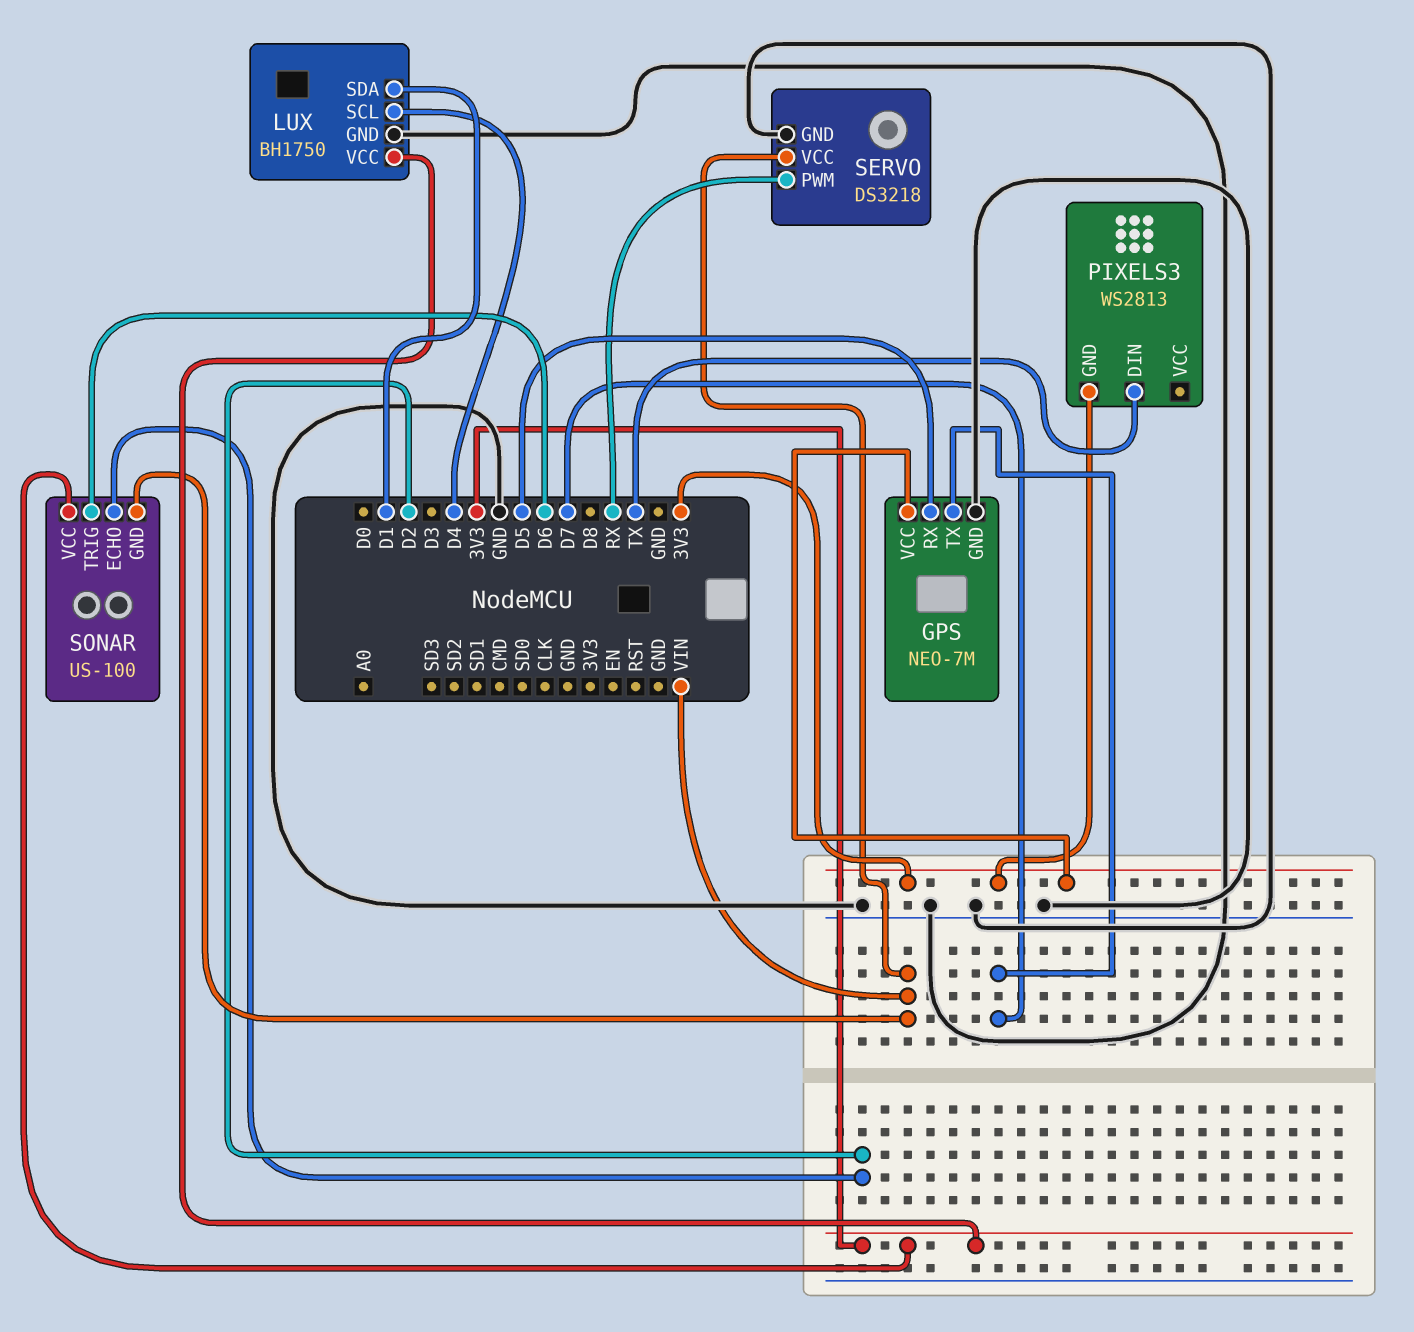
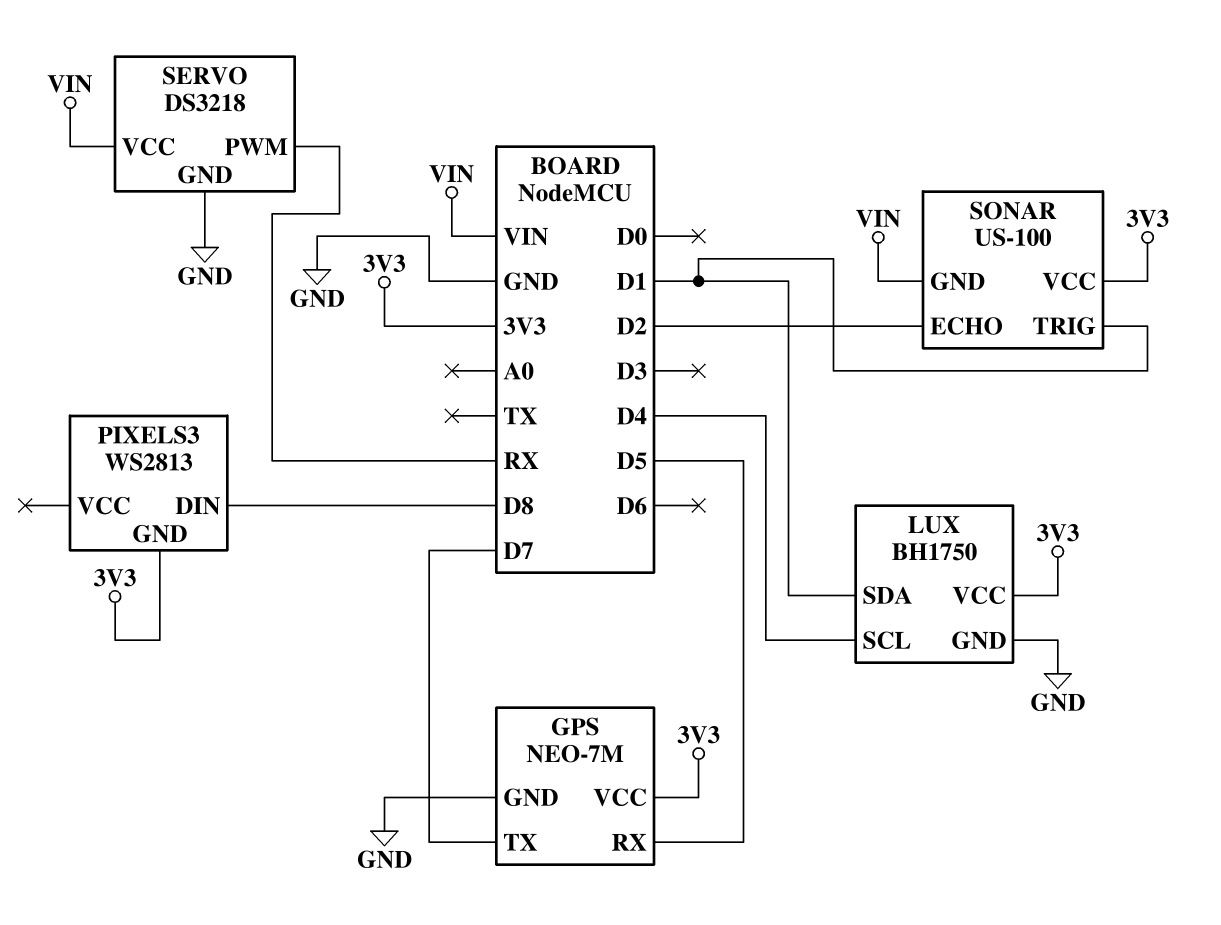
PIXELS3 pin DIN: TX -> D8
SONAR pin TRIG: D6 -> D1

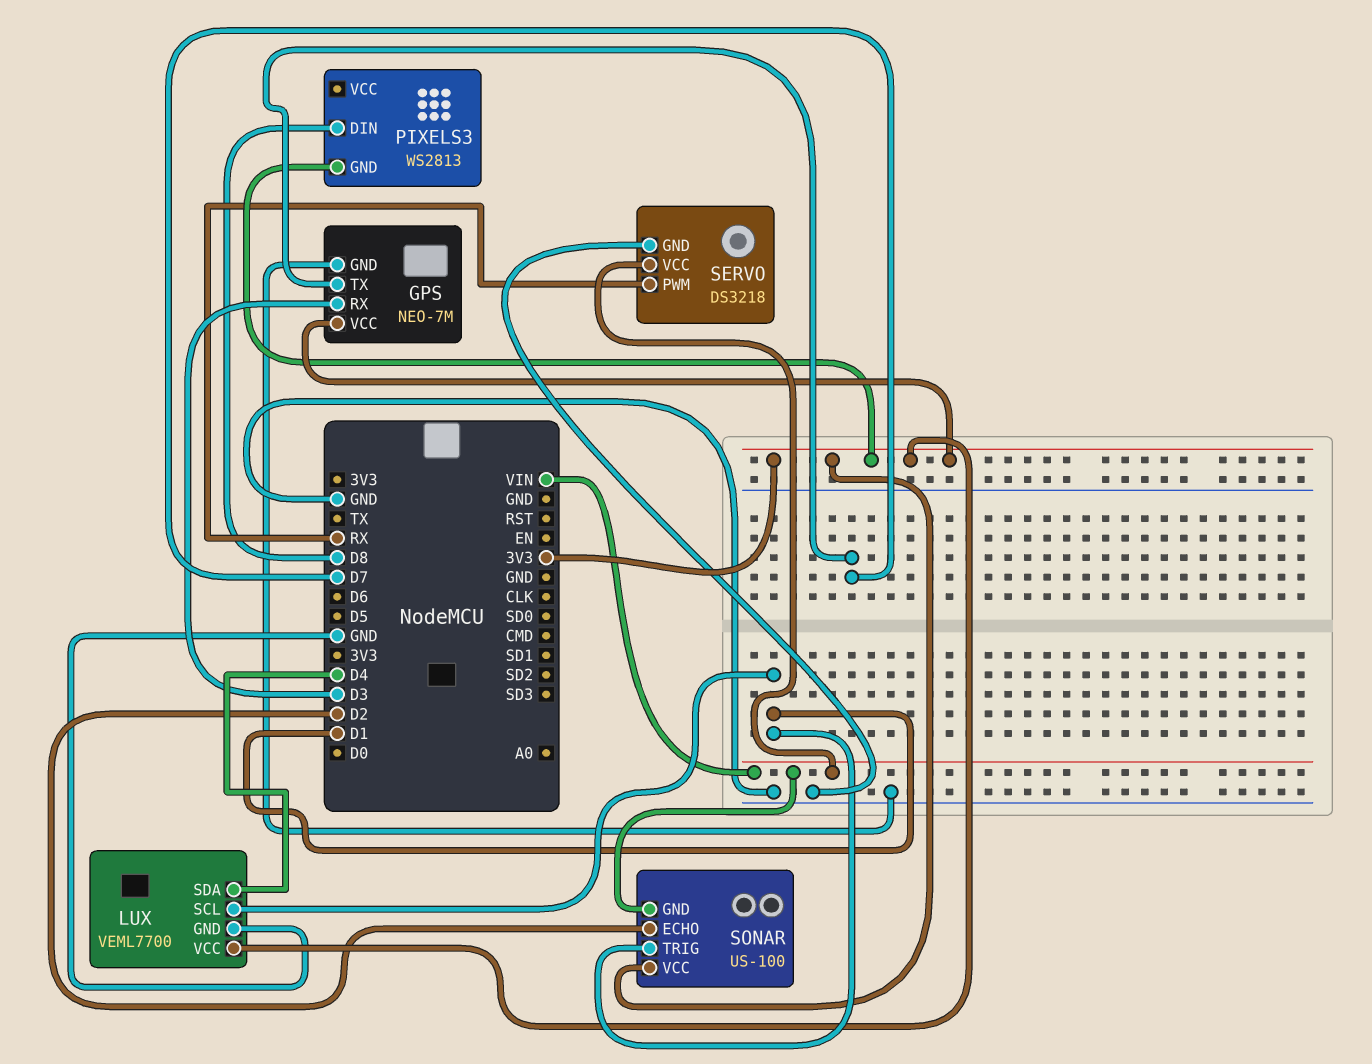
GPS pin RX: D5 -> D3
LUX: BH1750 -> VEML7700
LUX pin SCL: D4 -> D1
LUX pin SDA: D1 -> D4

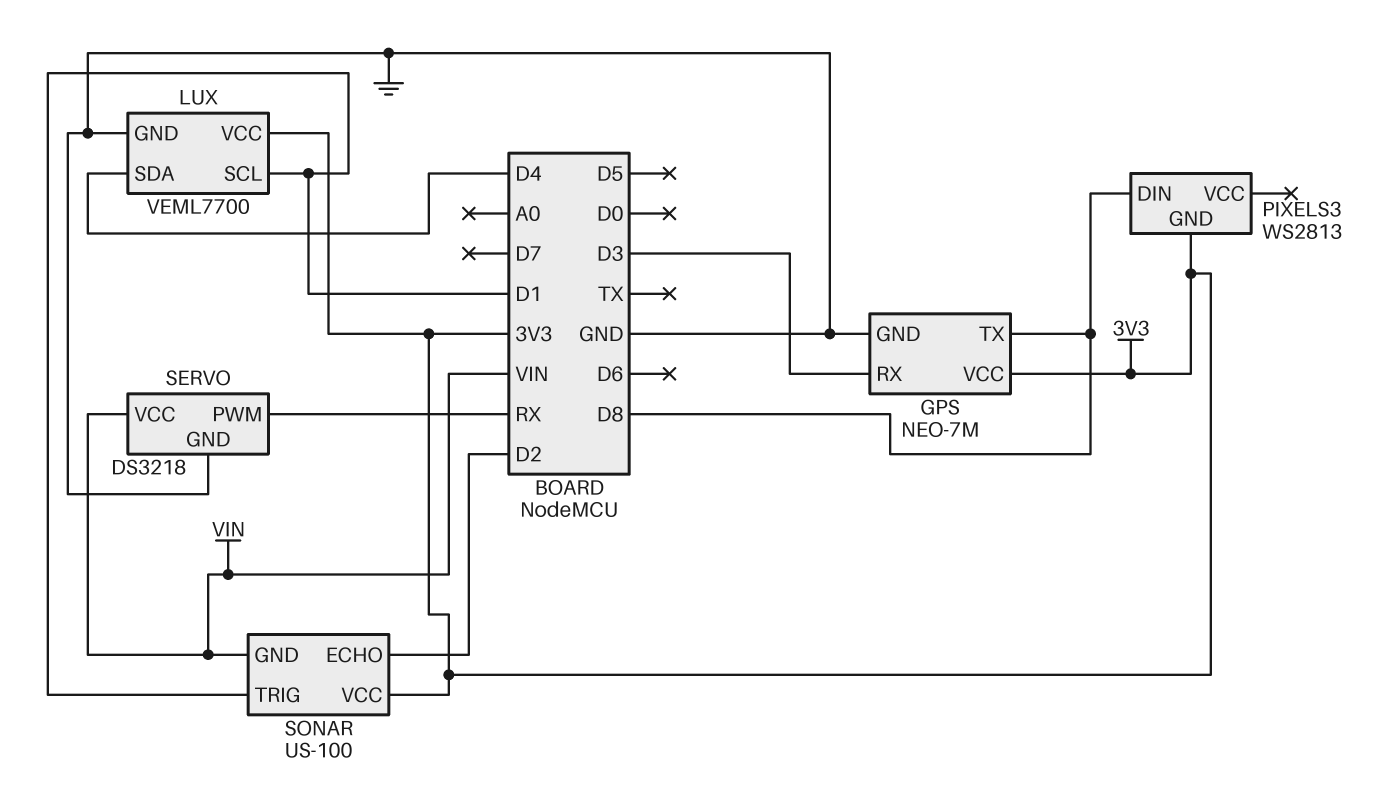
GPS pin TX: D7 -> D8

